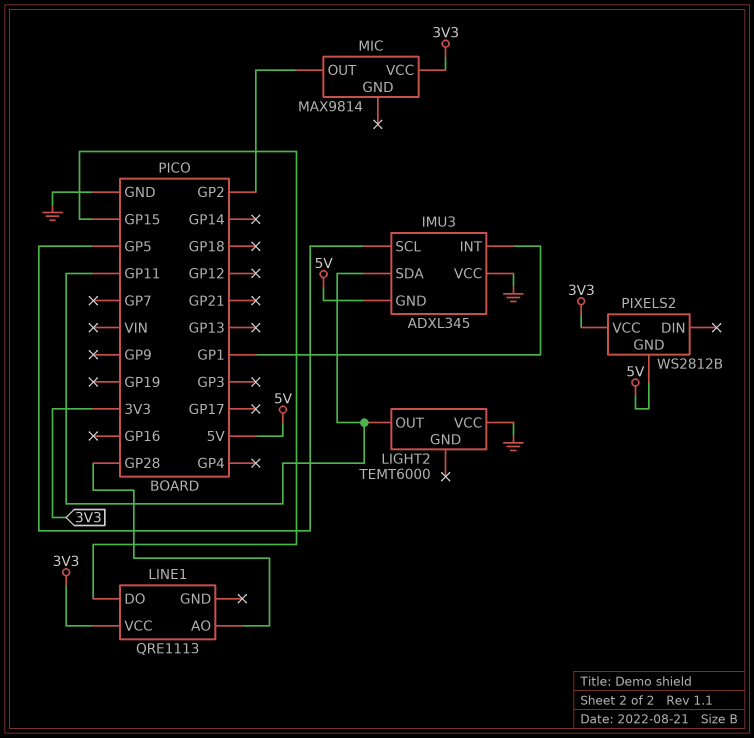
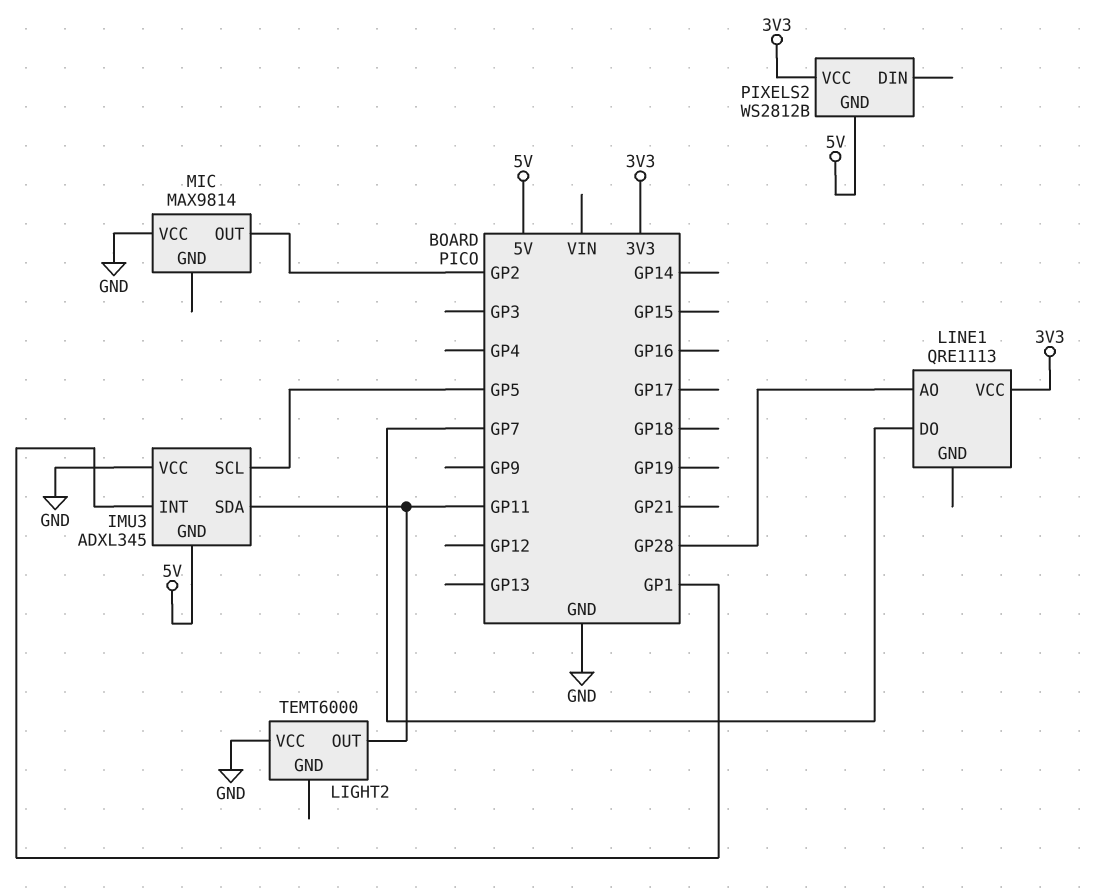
LINE1 pin DO: GP15 -> GP7
MIC pin VCC: 3V3 -> GND

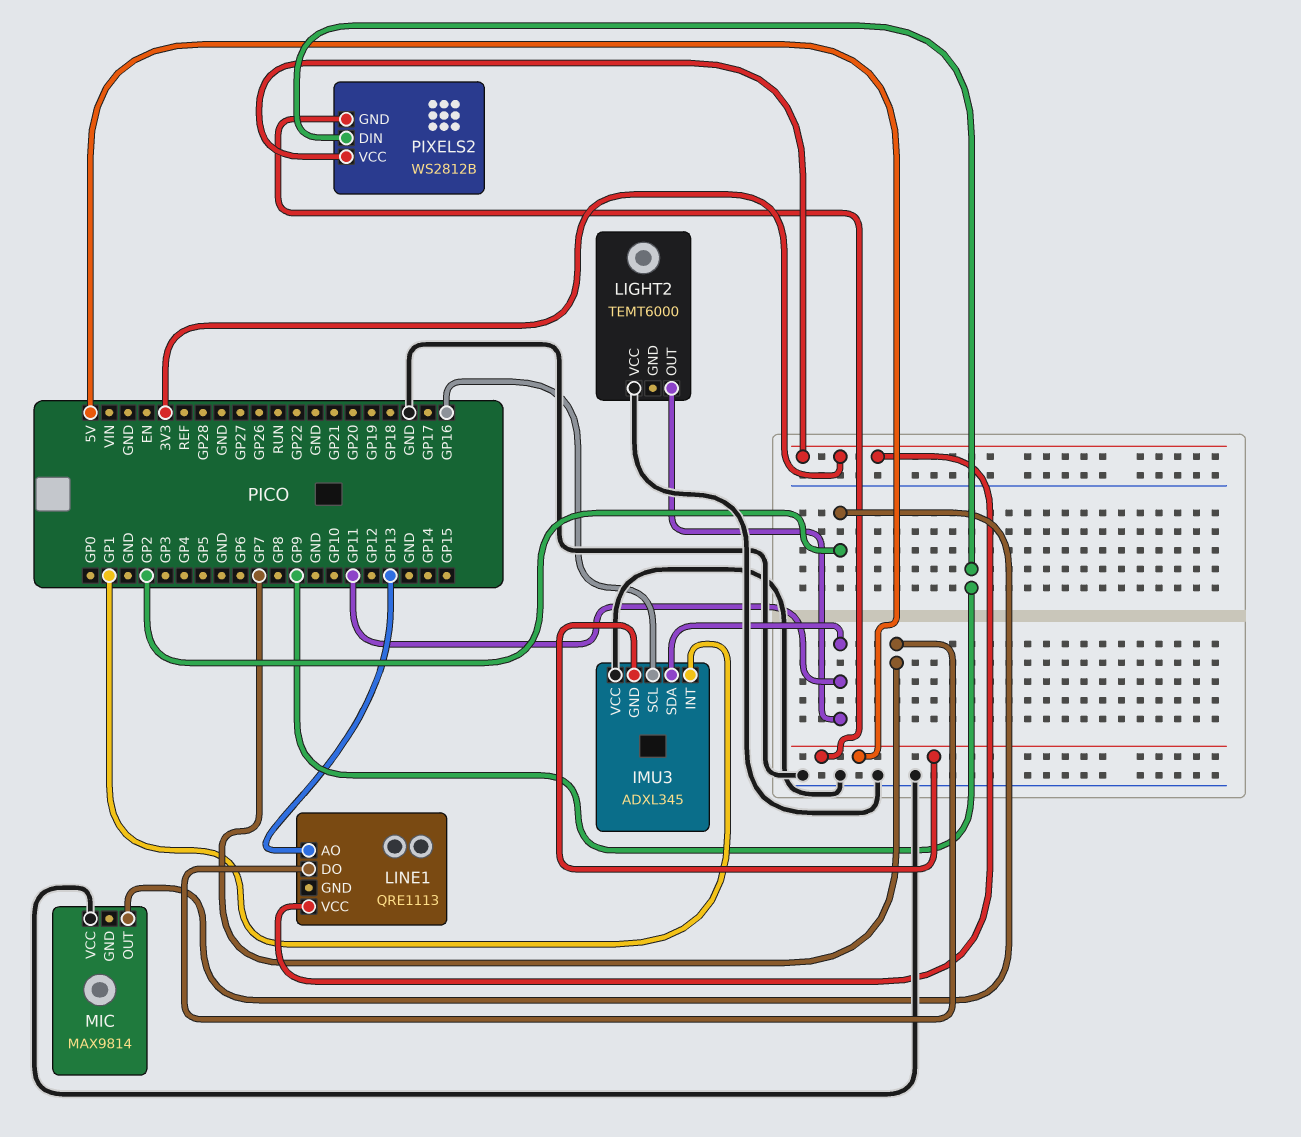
IMU3 pin SCL: GP5 -> GP16
LINE1 pin AO: GP28 -> GP13
PIXELS2 pin DIN: none -> GP9

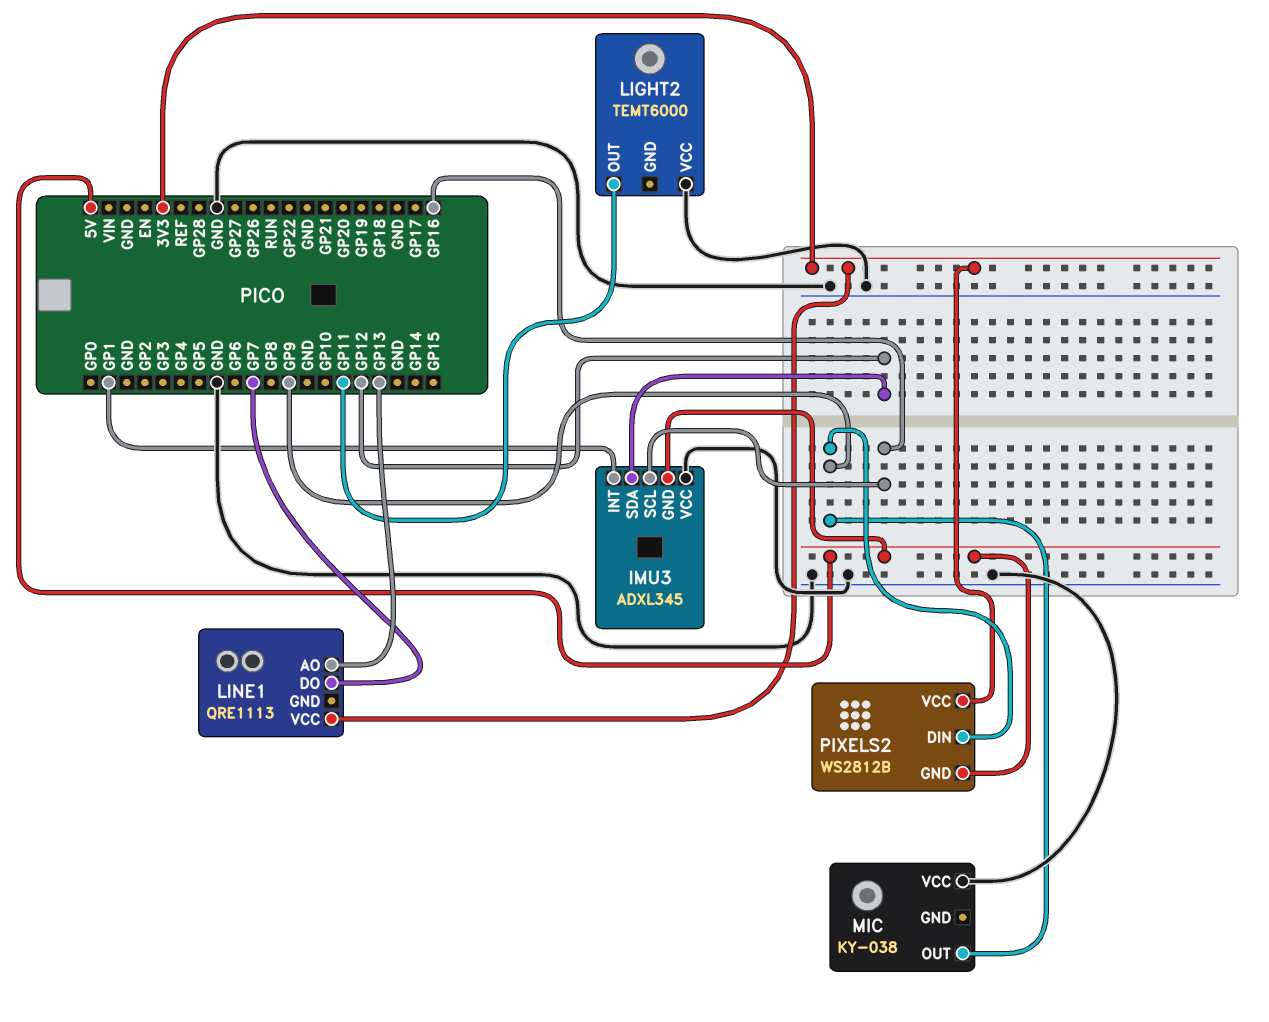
IMU3 pin SDA: GP11 -> GP12
MIC: MAX9814 -> KY-038
MIC pin OUT: GP2 -> GP9

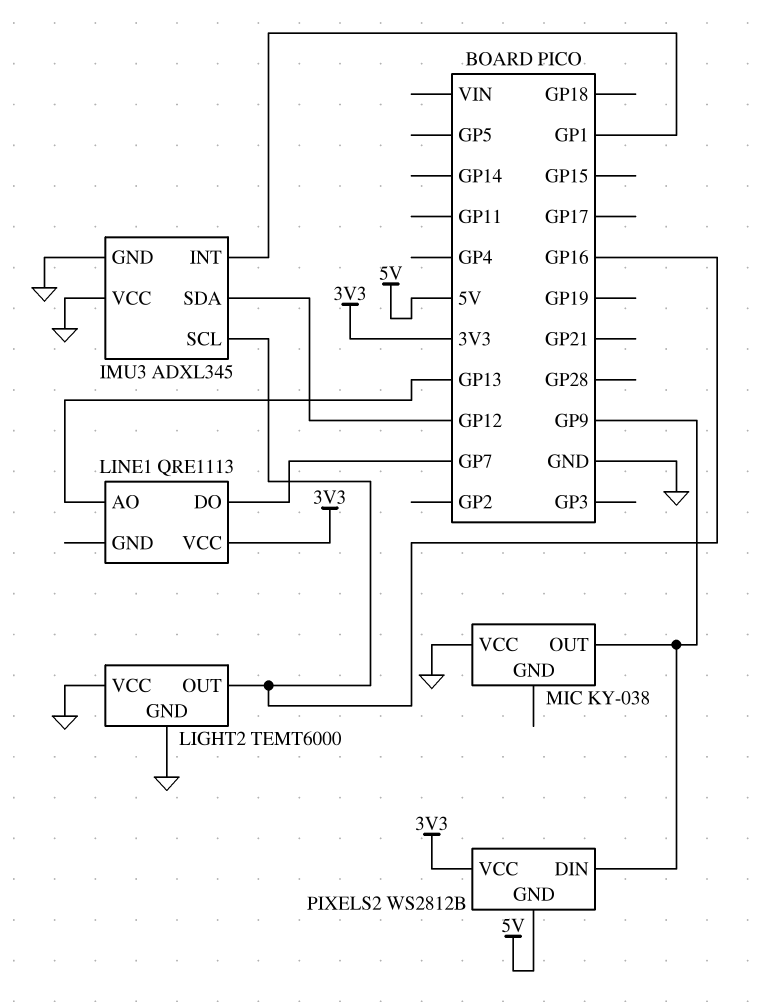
IMU3 pin GND: 5V -> GND
LIGHT2 pin GND: none -> GND
LIGHT2 pin OUT: GP11 -> GP16

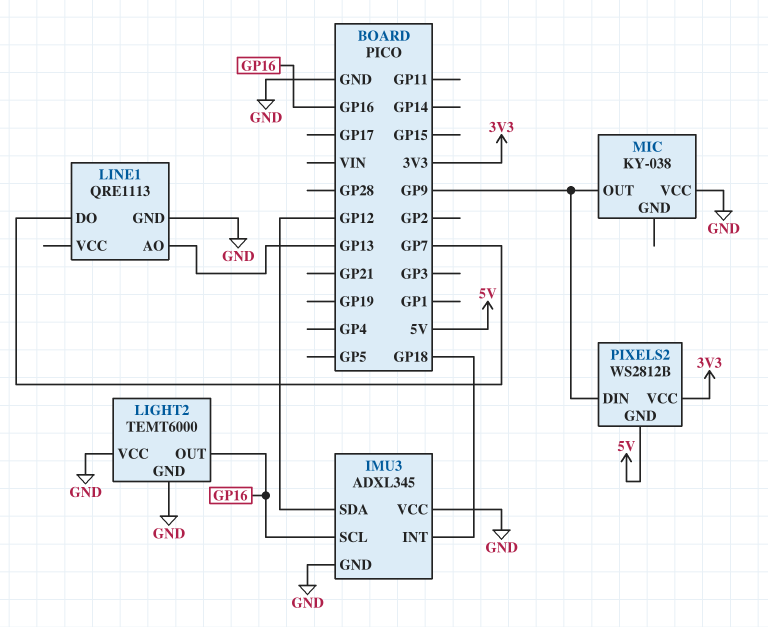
IMU3 pin INT: GP1 -> GP18
LINE1 pin GND: none -> GND
LINE1 pin VCC: 3V3 -> none

